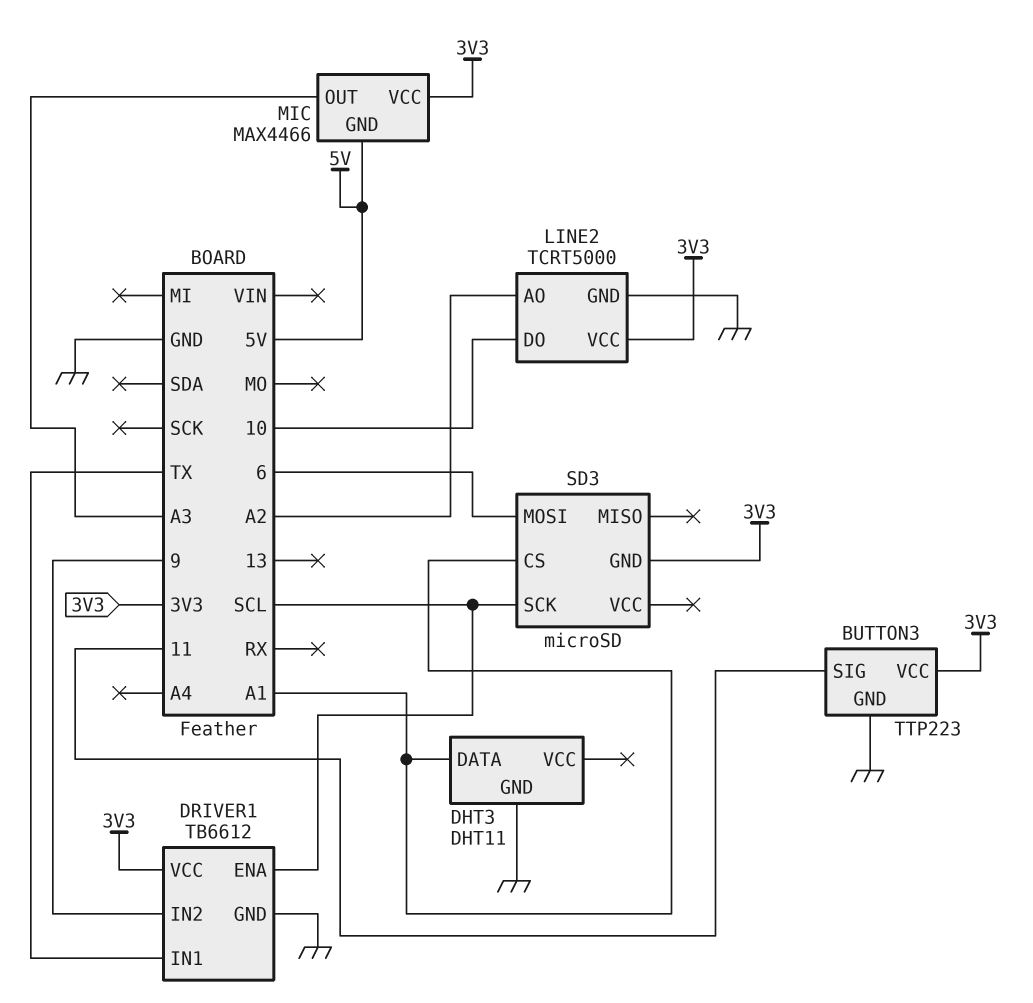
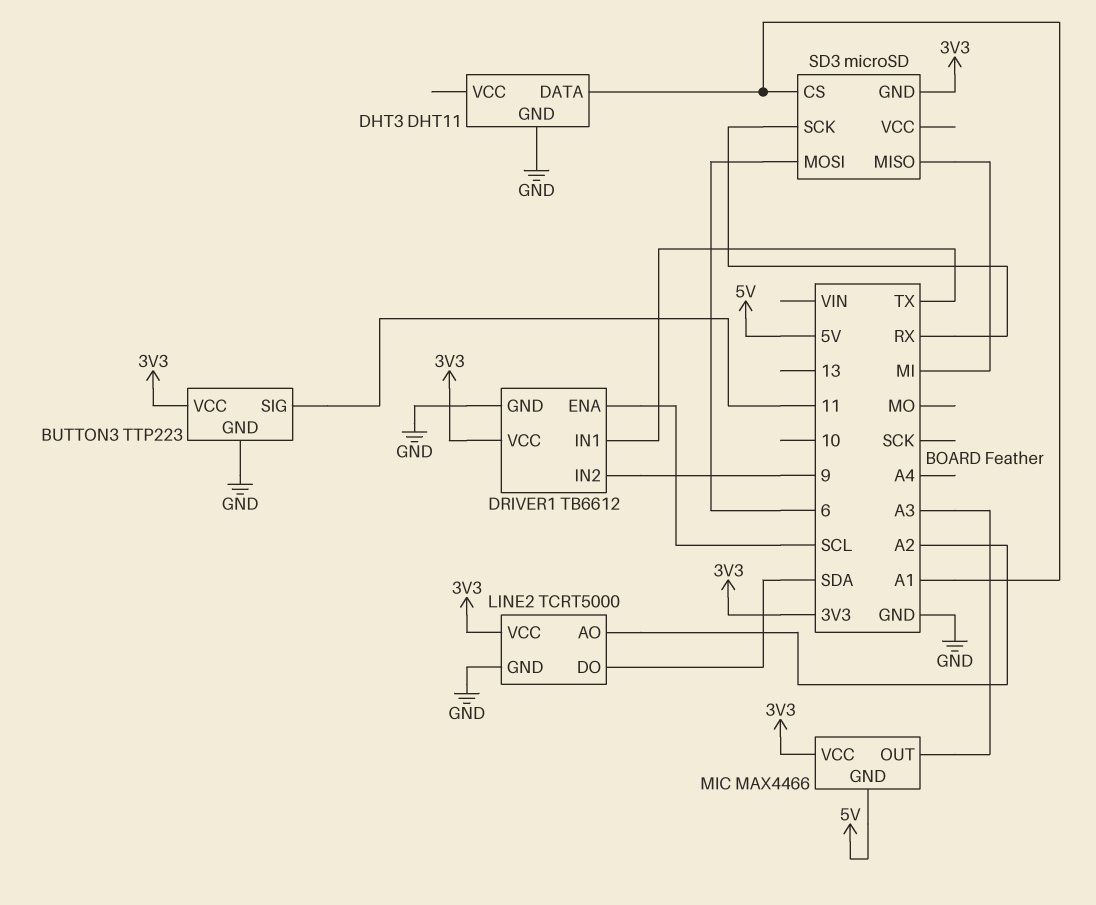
LINE2 pin DO: 10 -> SDA
SD3 pin MISO: none -> MI
SD3 pin SCK: SCL -> RX

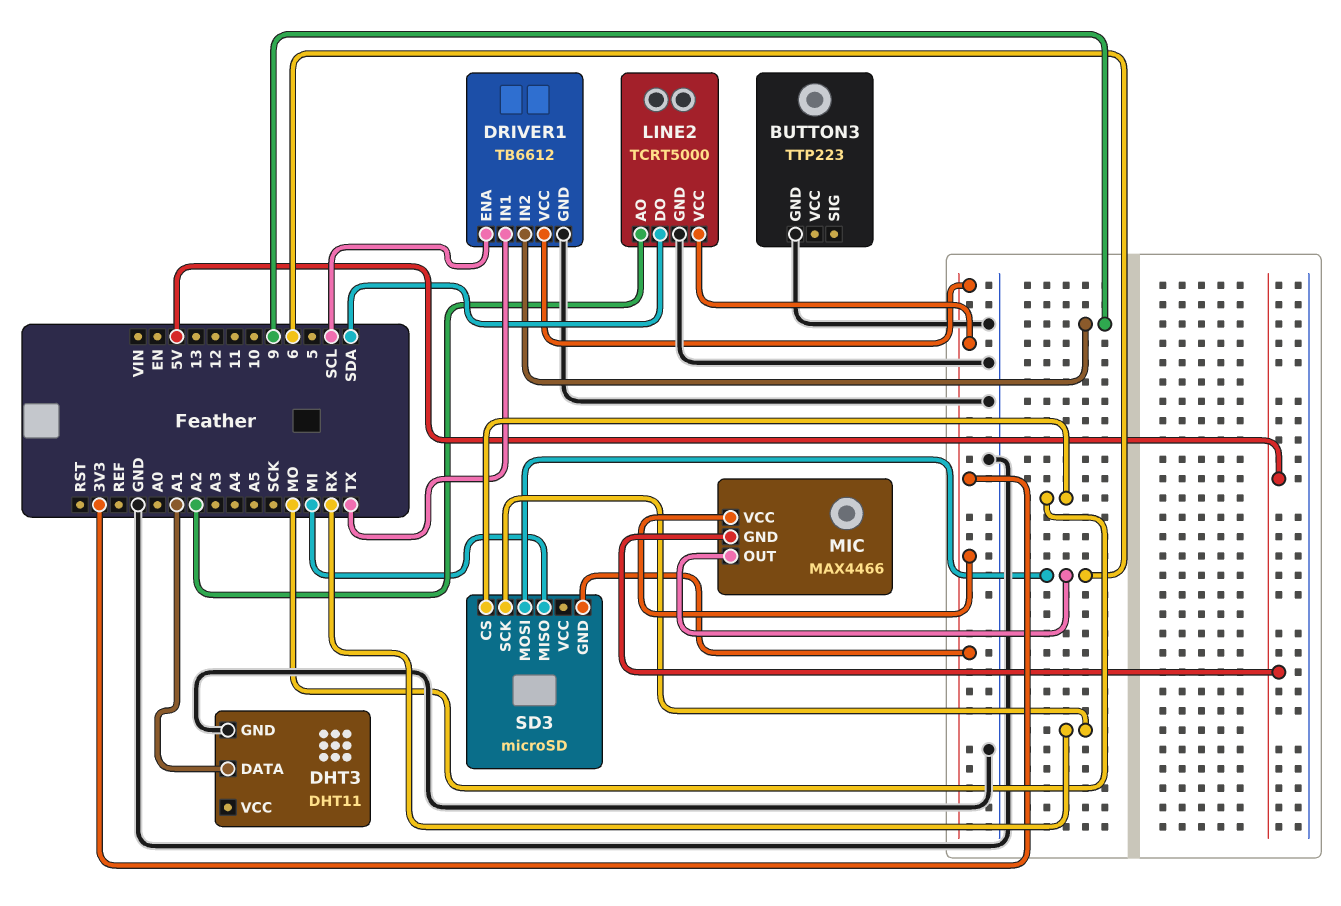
BUTTON3 pin SIG: 11 -> none
BUTTON3 pin VCC: 3V3 -> none
MIC pin OUT: A3 -> 6
SD3 pin CS: A1 -> MO

